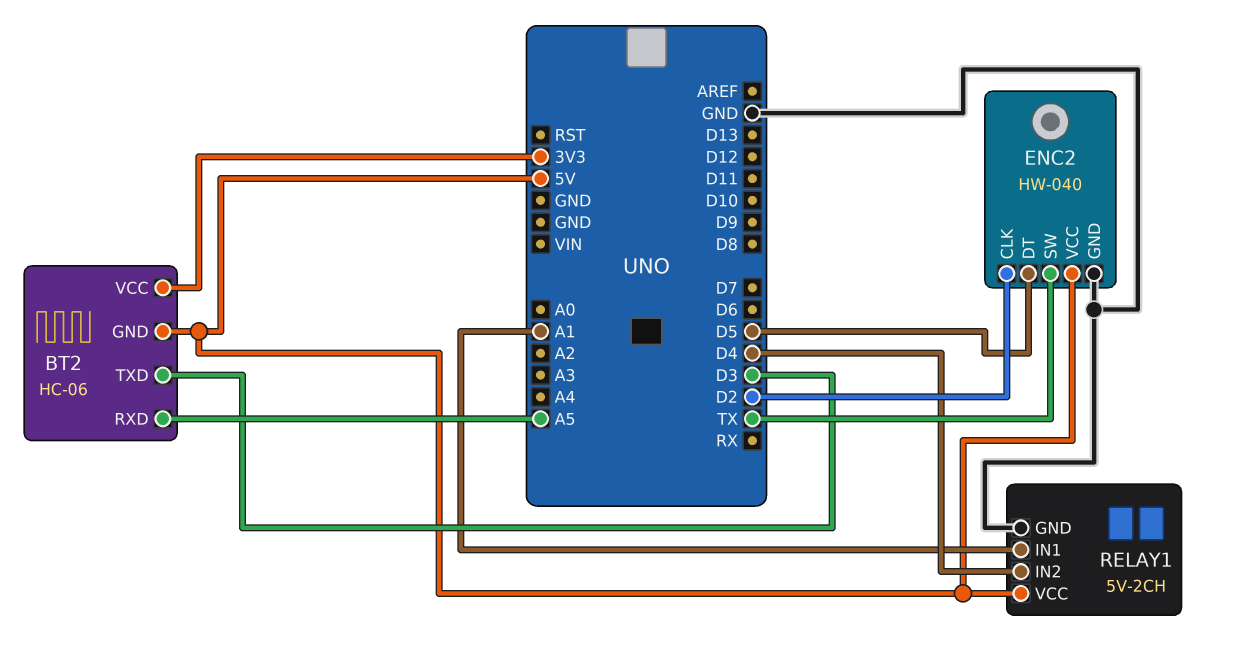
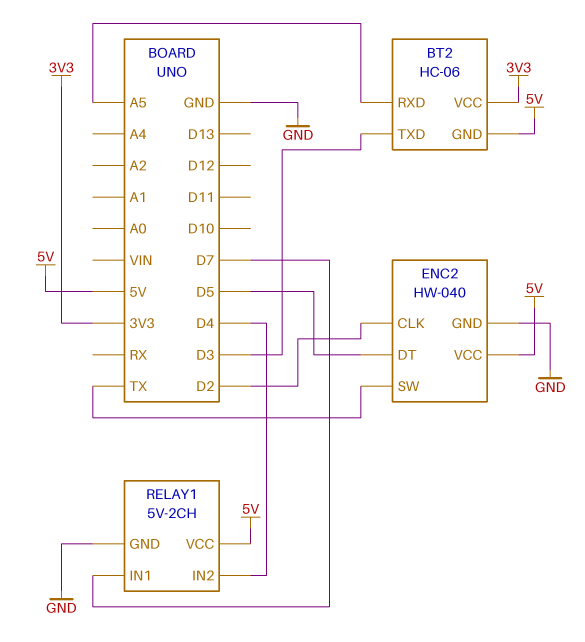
RELAY1 pin IN1: A1 -> D7

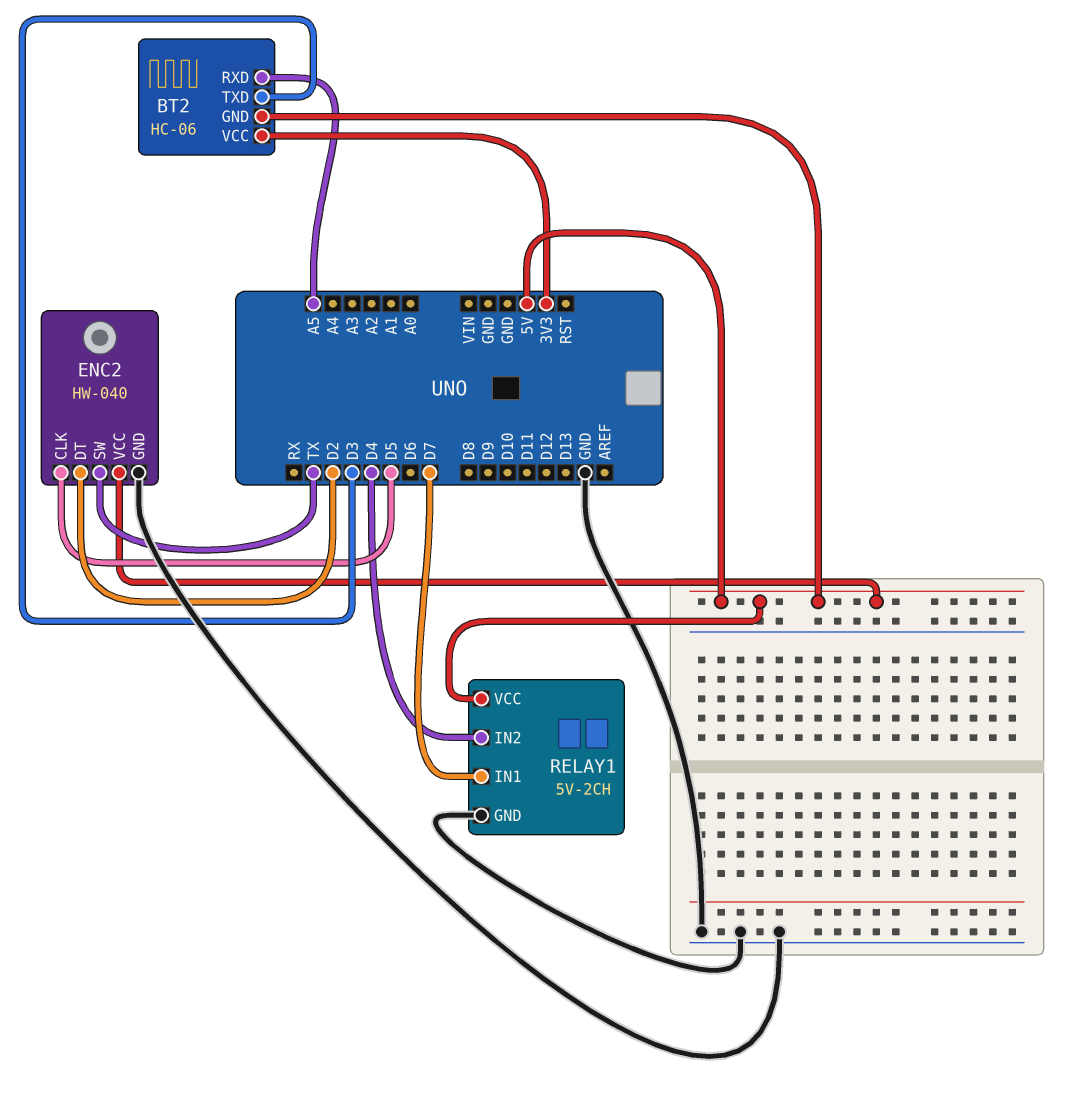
ENC2 pin CLK: D2 -> D5
ENC2 pin DT: D5 -> D2

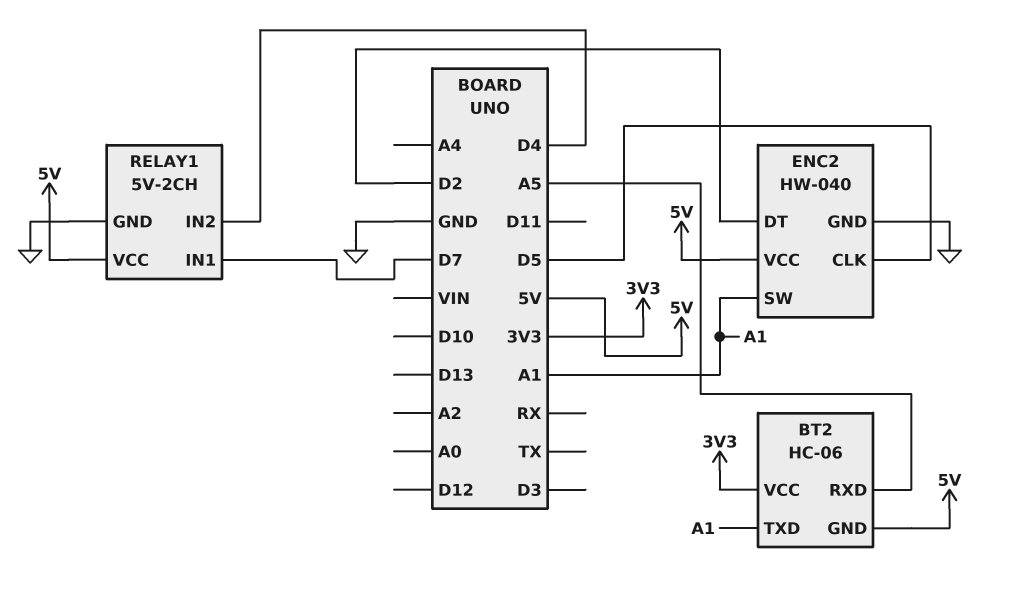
BT2 pin TXD: D3 -> A1
ENC2 pin SW: TX -> A1

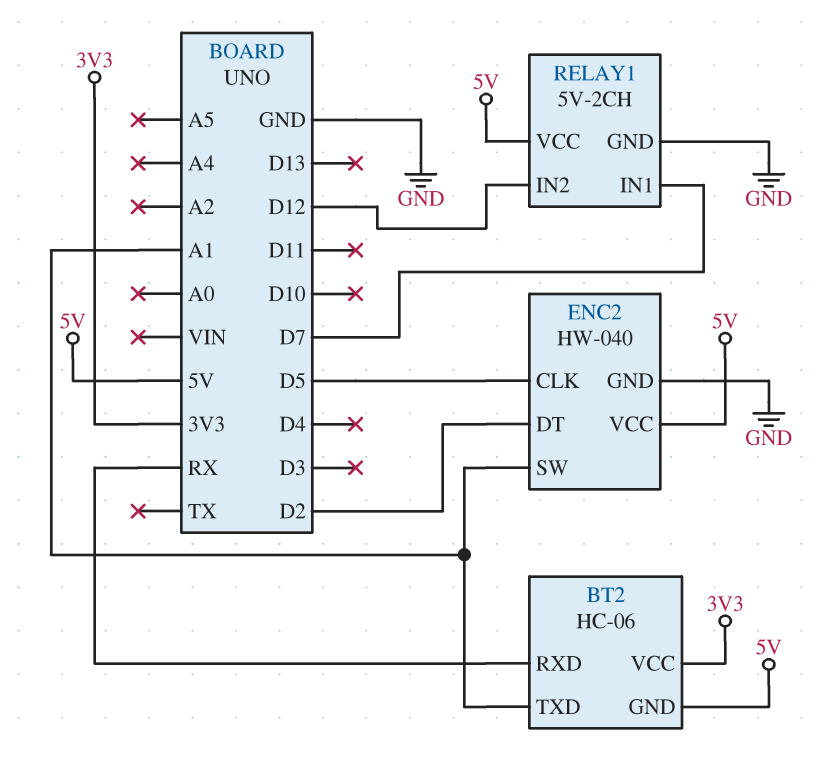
BT2 pin RXD: A5 -> RX
RELAY1 pin IN2: D4 -> D12

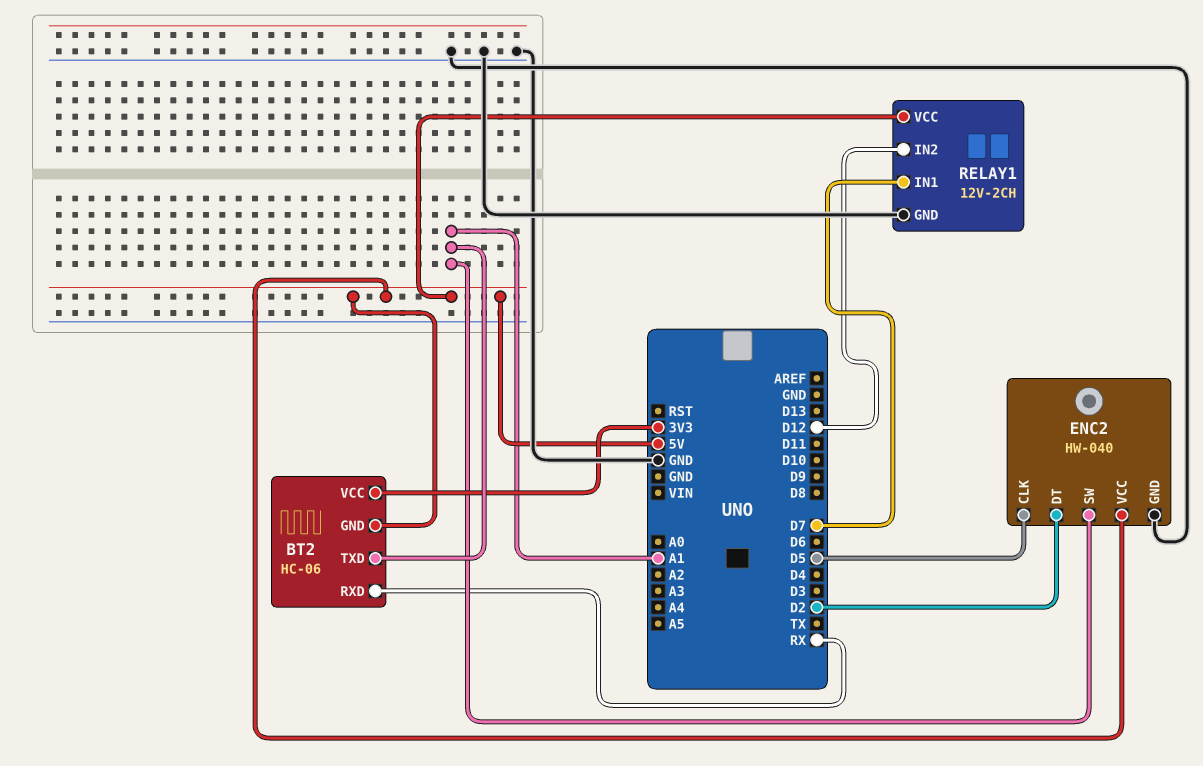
RELAY1: 5V-2CH -> 12V-2CH

